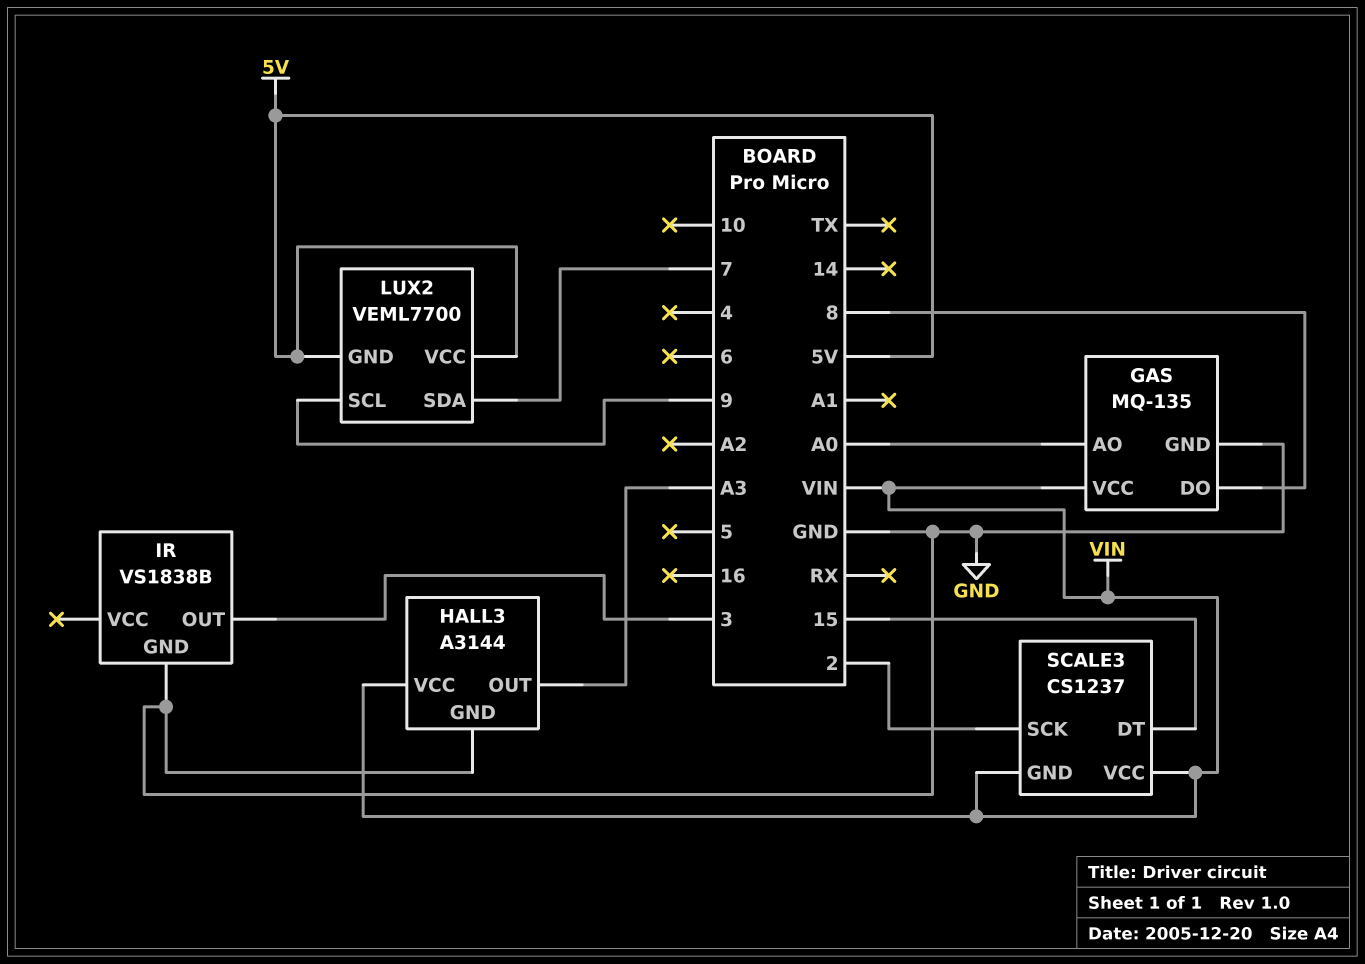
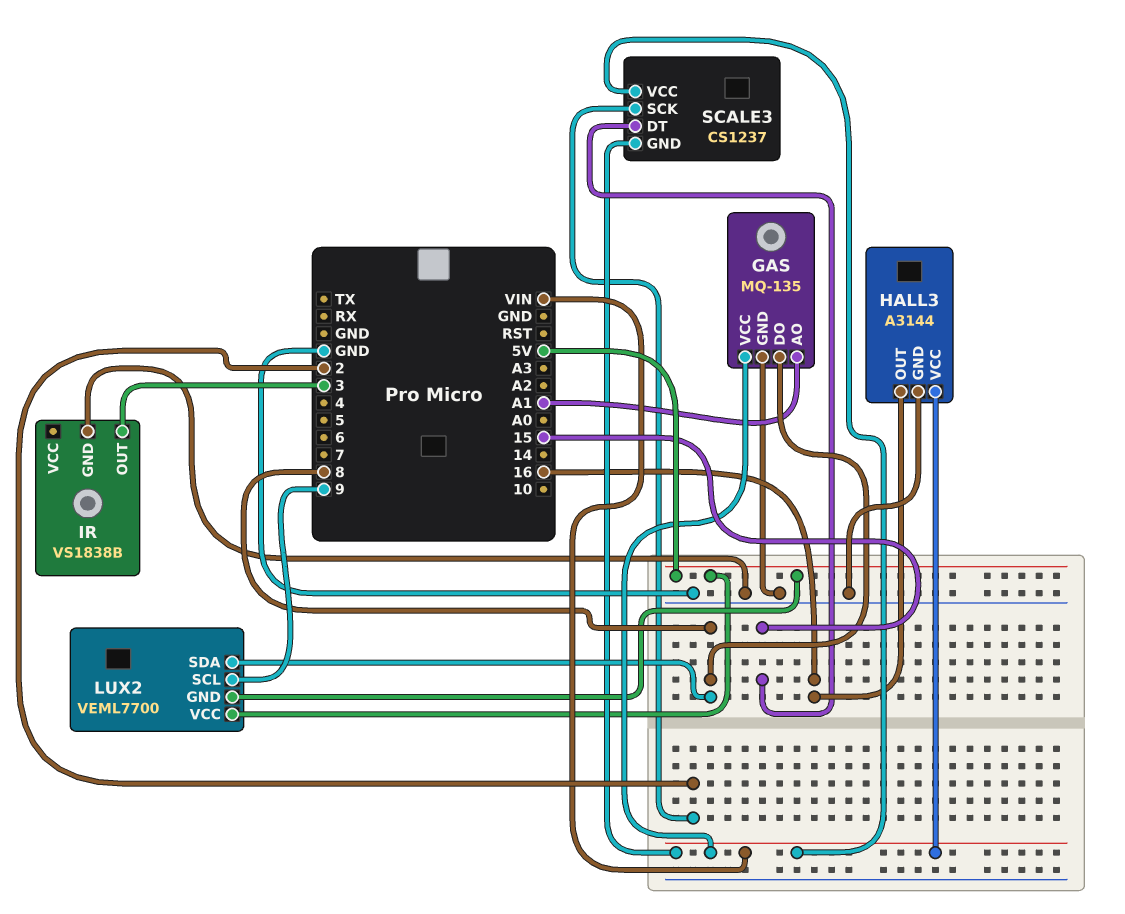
GAS pin AO: A0 -> A1
HALL3 pin OUT: A3 -> 16
LUX2 pin SDA: 7 -> 8

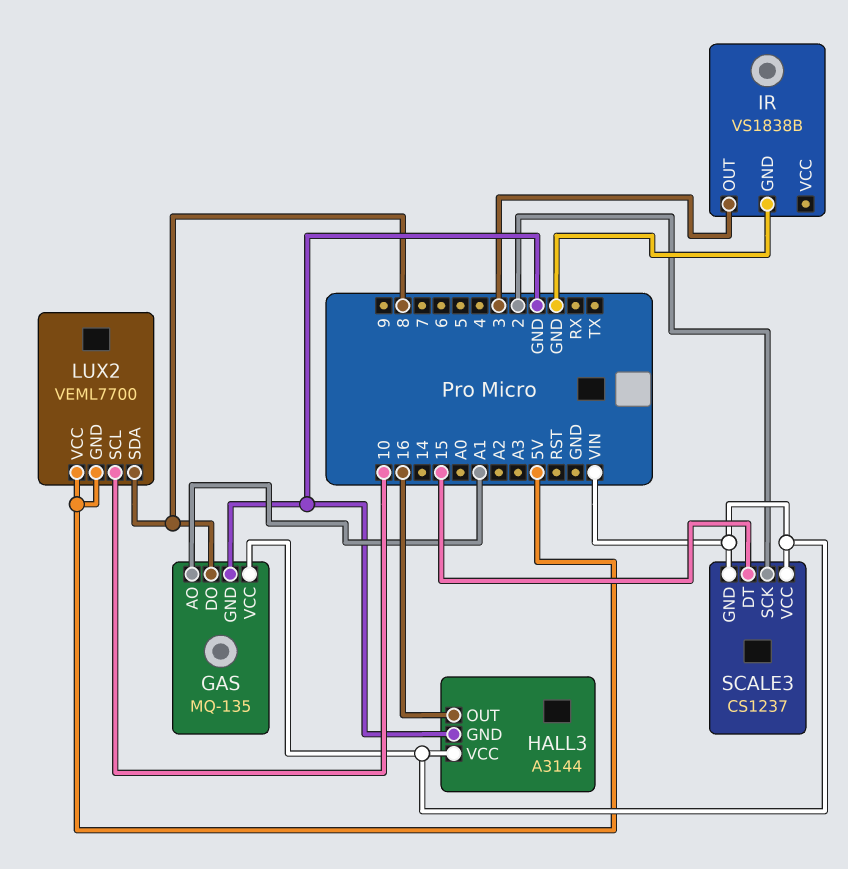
LUX2 pin SCL: 9 -> 10

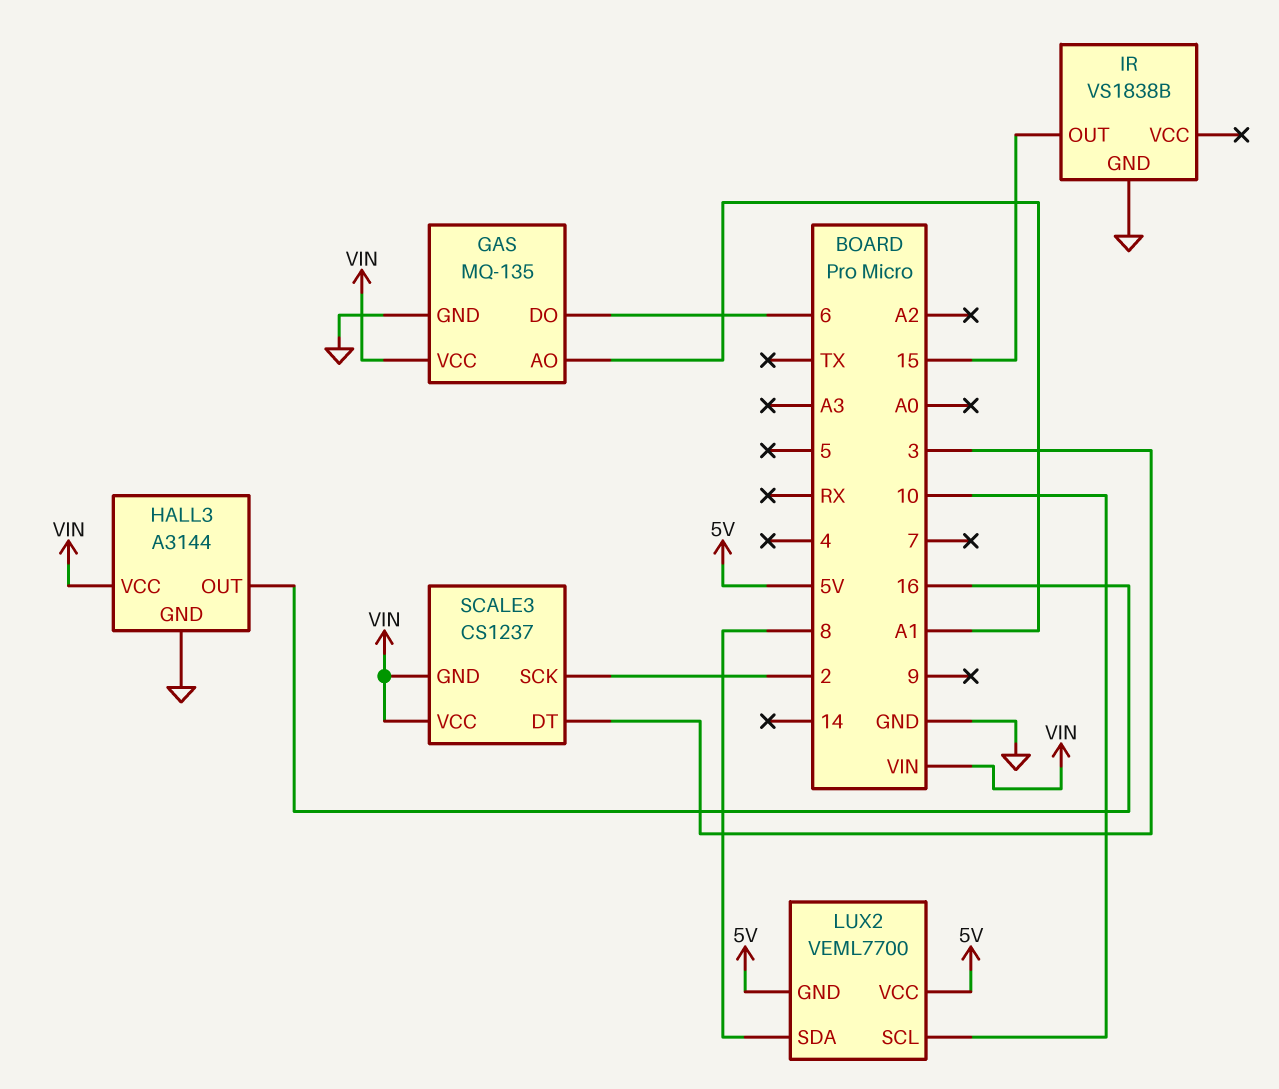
GAS pin DO: 8 -> 6
IR pin OUT: 3 -> 15
SCALE3 pin DT: 15 -> 3

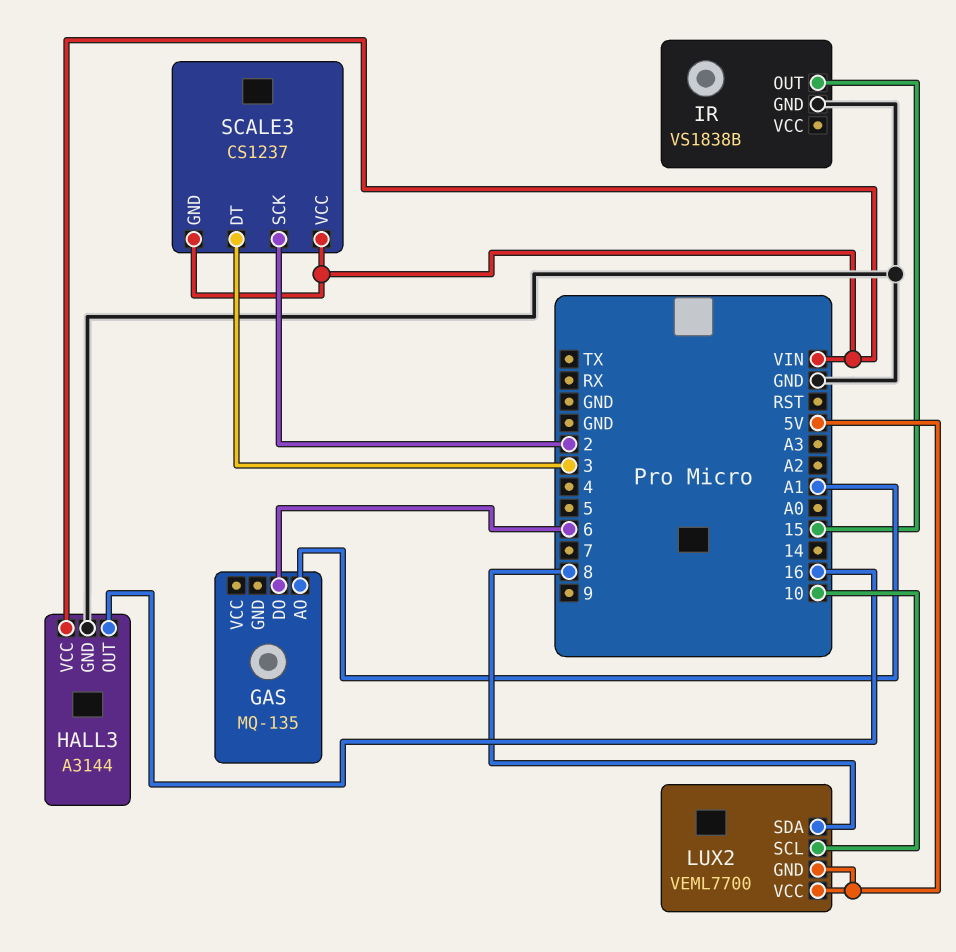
GAS pin GND: GND -> none
GAS pin VCC: VIN -> none

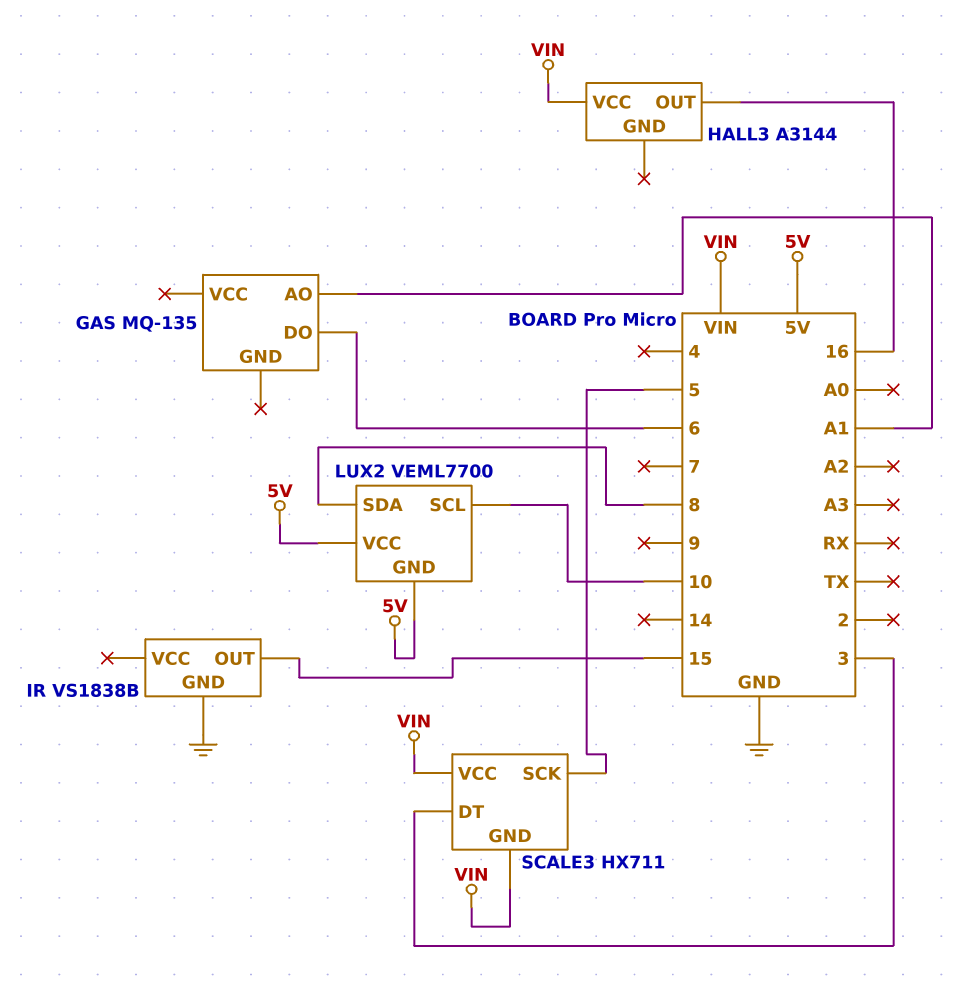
HALL3 pin GND: GND -> none
SCALE3: CS1237 -> HX711
SCALE3 pin SCK: 2 -> 5

